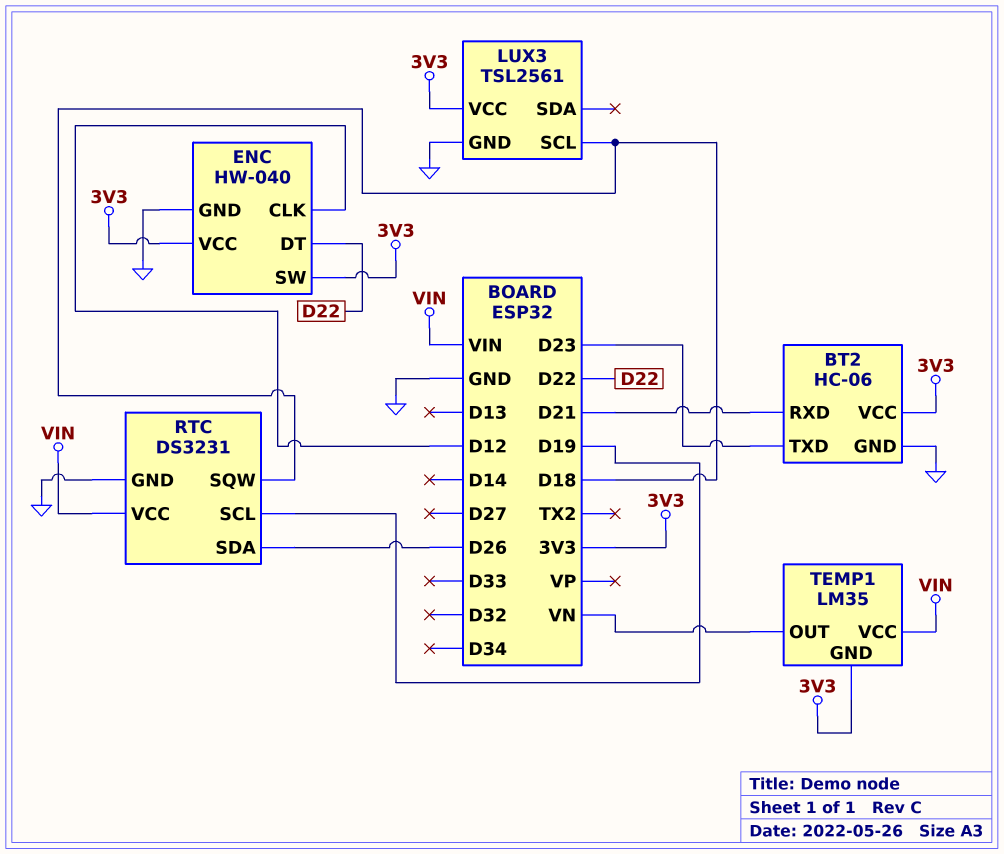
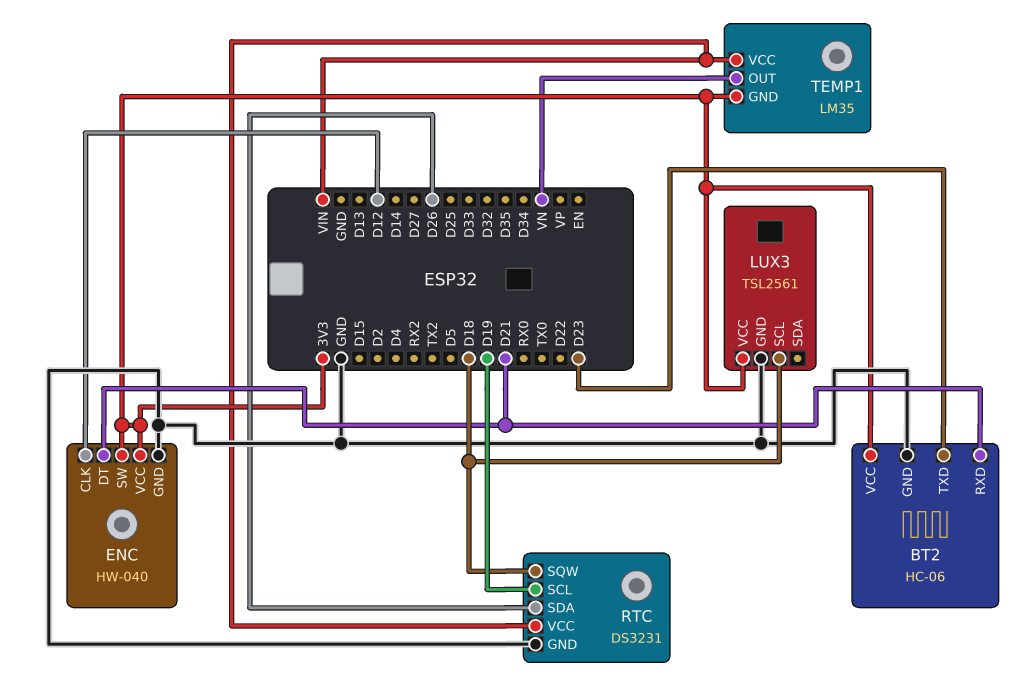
ENC pin DT: D22 -> D21

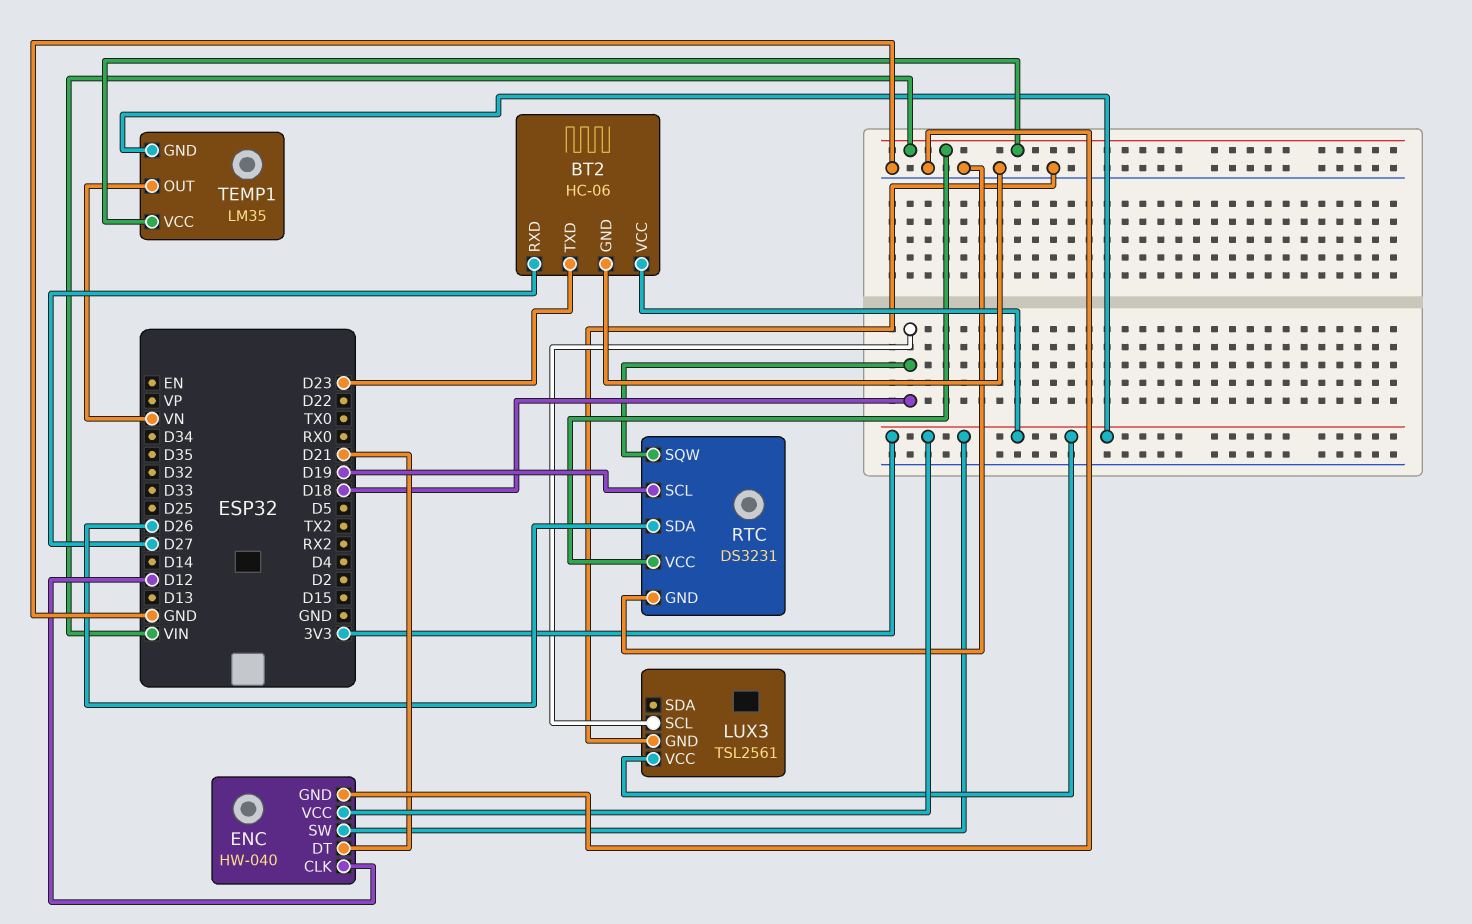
BT2 pin RXD: D21 -> D27

